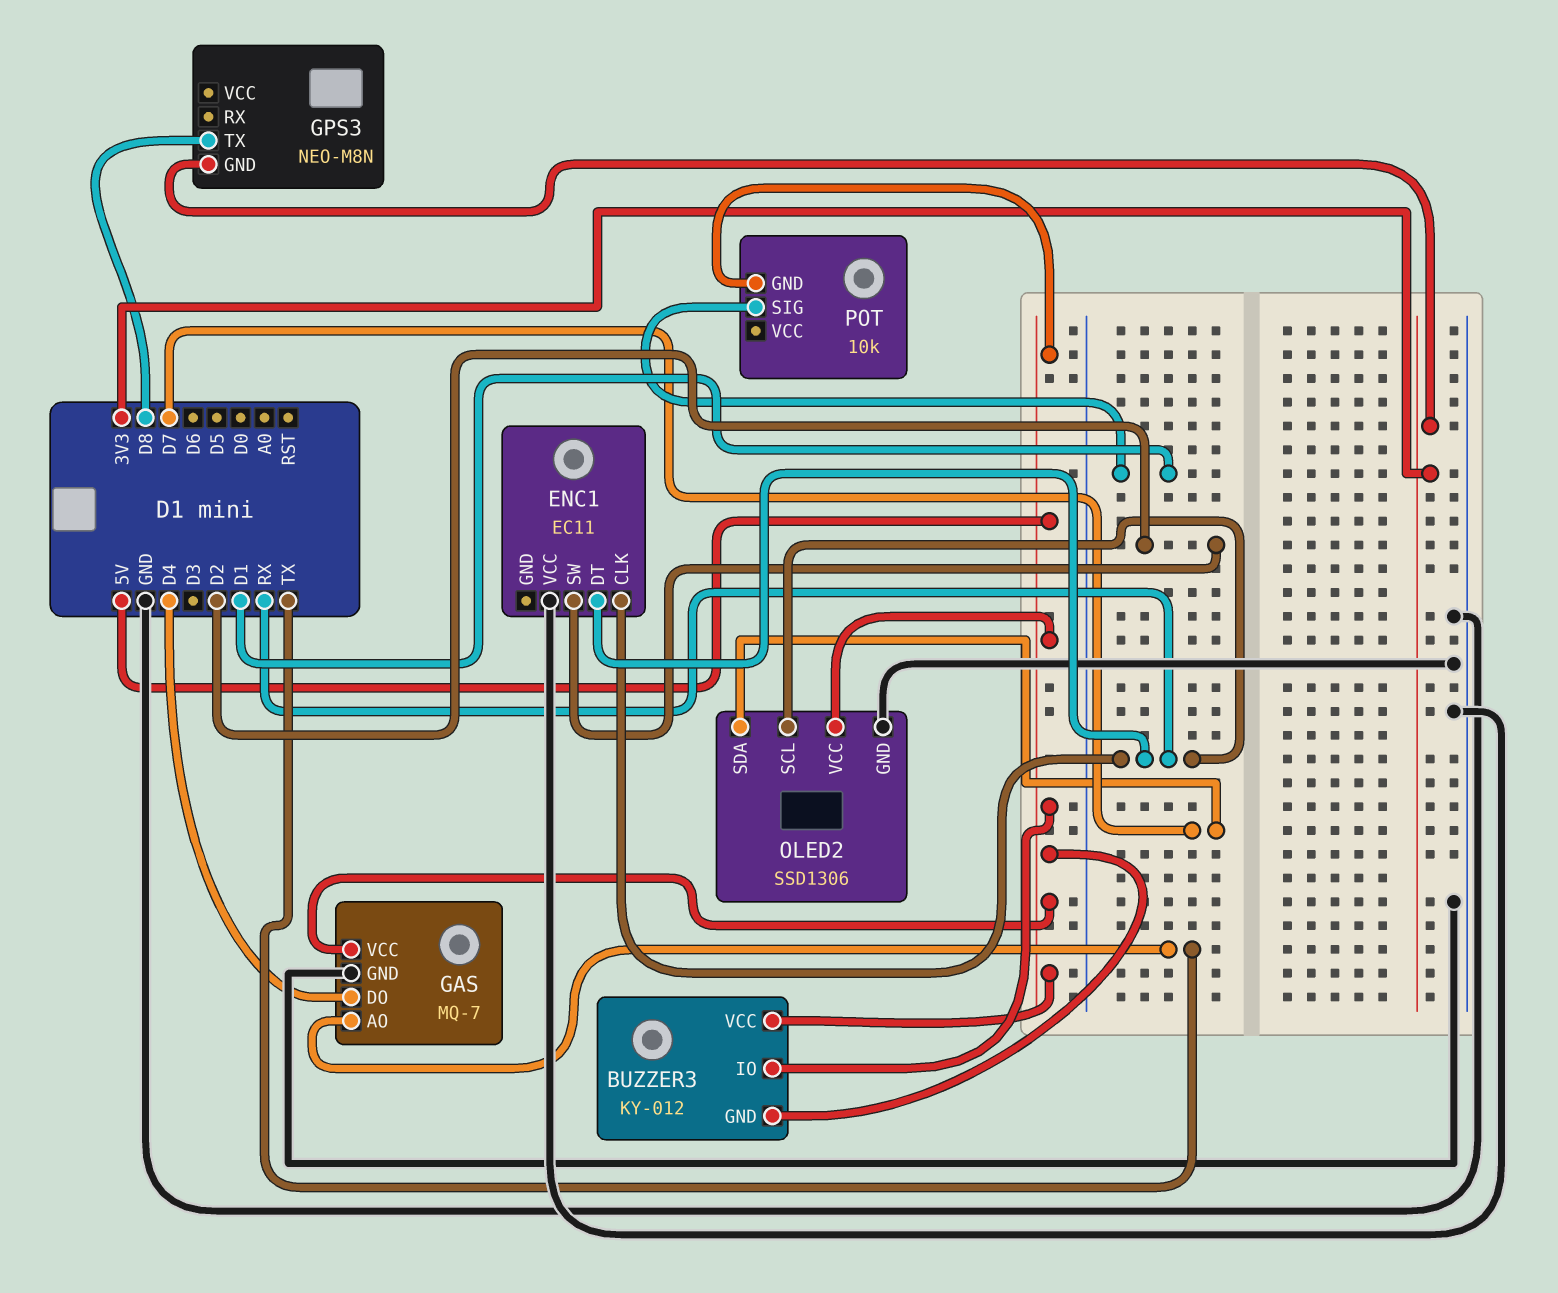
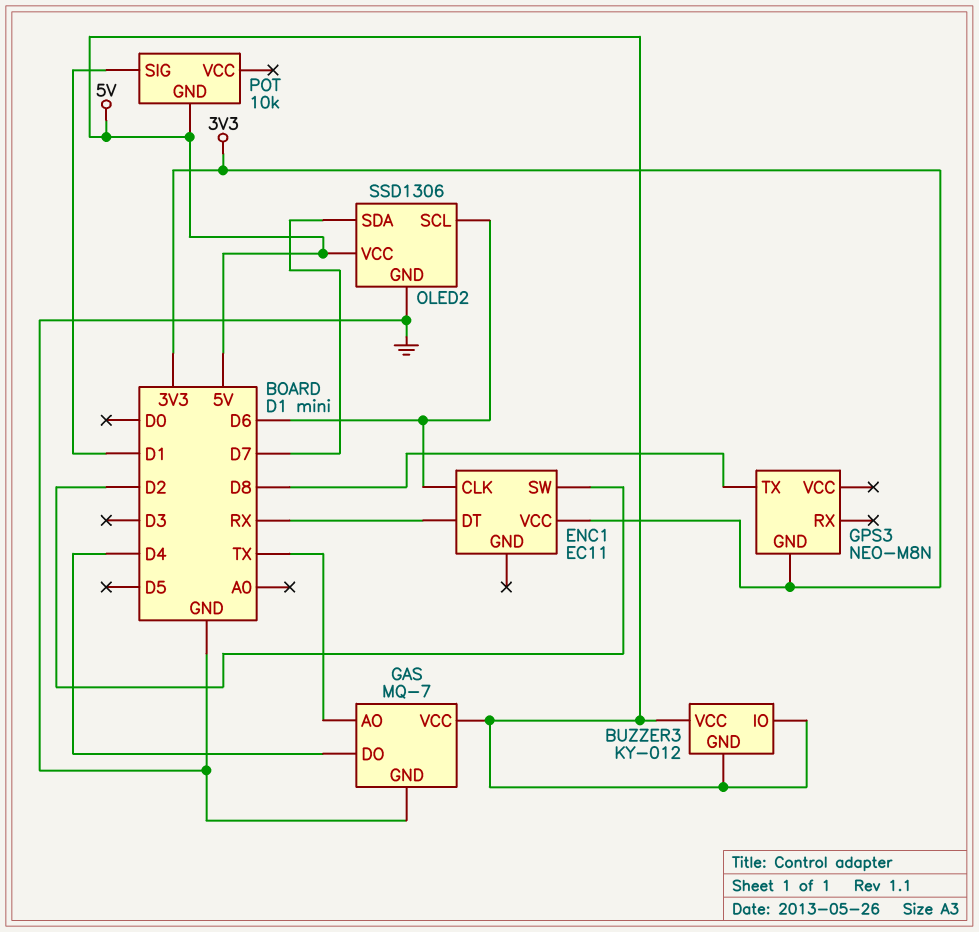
ENC1 pin CLK: RX -> D6
ENC1 pin VCC: GND -> 3V3
OLED2 pin SCL: RX -> D6

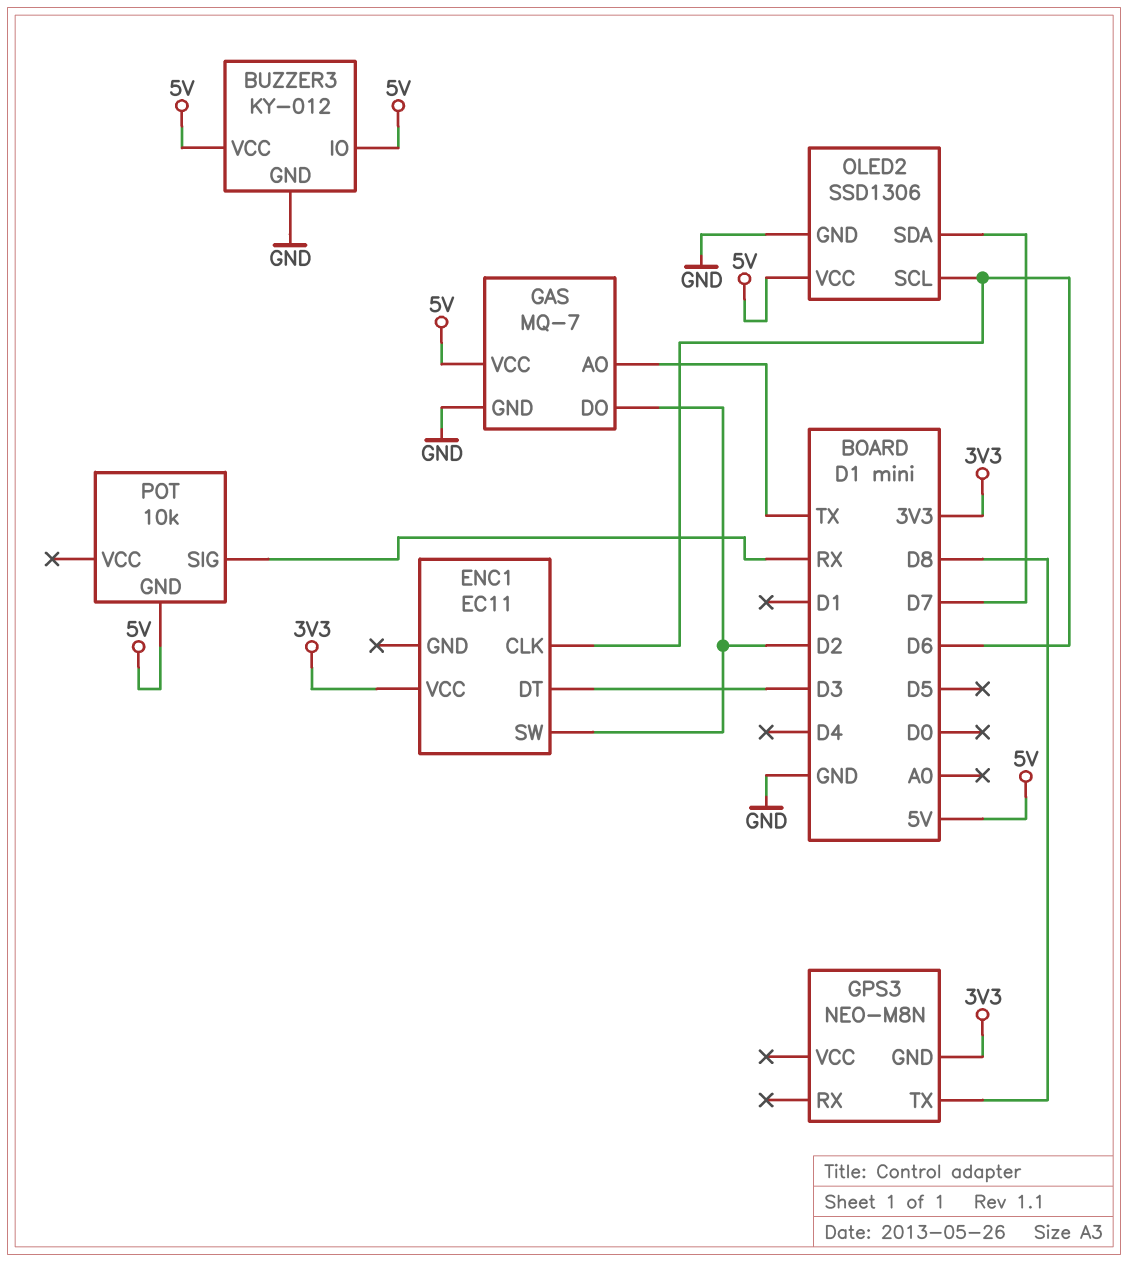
BUZZER3 pin GND: 5V -> GND
ENC1 pin DT: RX -> D3
GAS pin DO: D4 -> D2
POT pin SIG: D1 -> RX

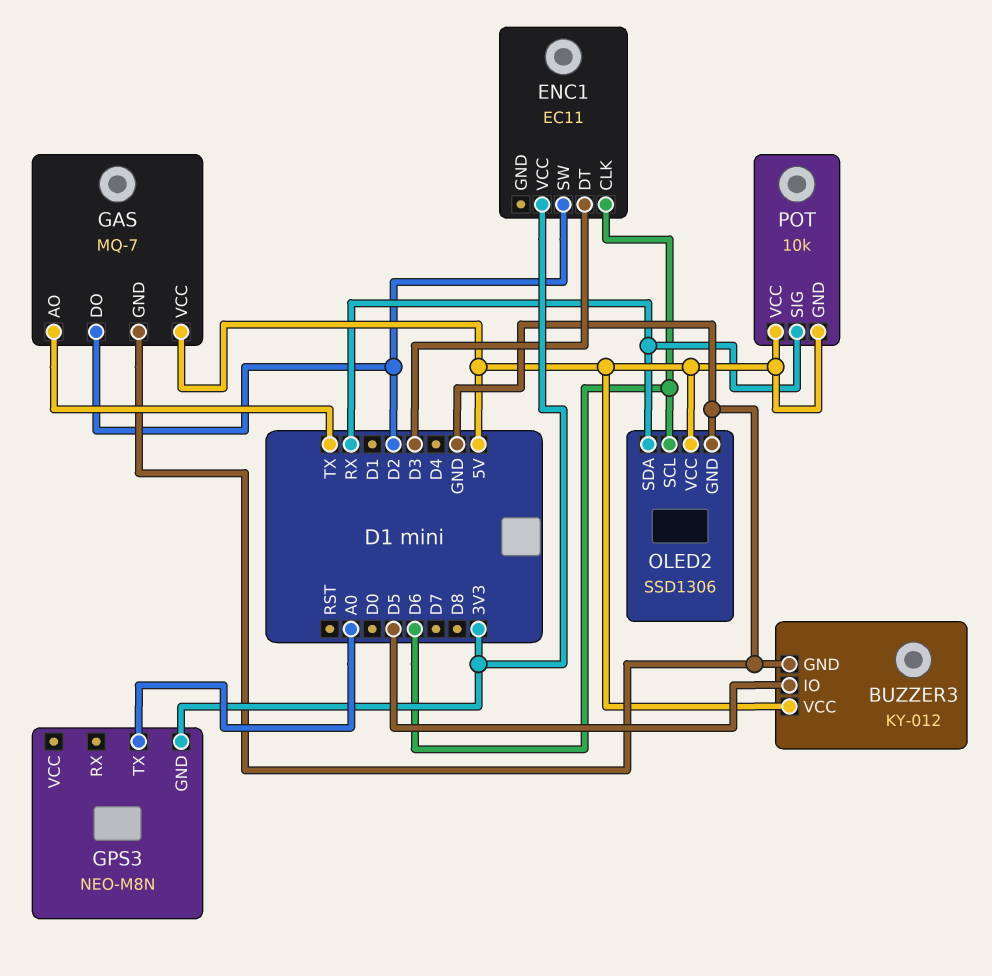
BUZZER3 pin IO: 5V -> D5
GPS3 pin TX: D8 -> A0
OLED2 pin SDA: D7 -> RX
POT pin VCC: none -> 5V

